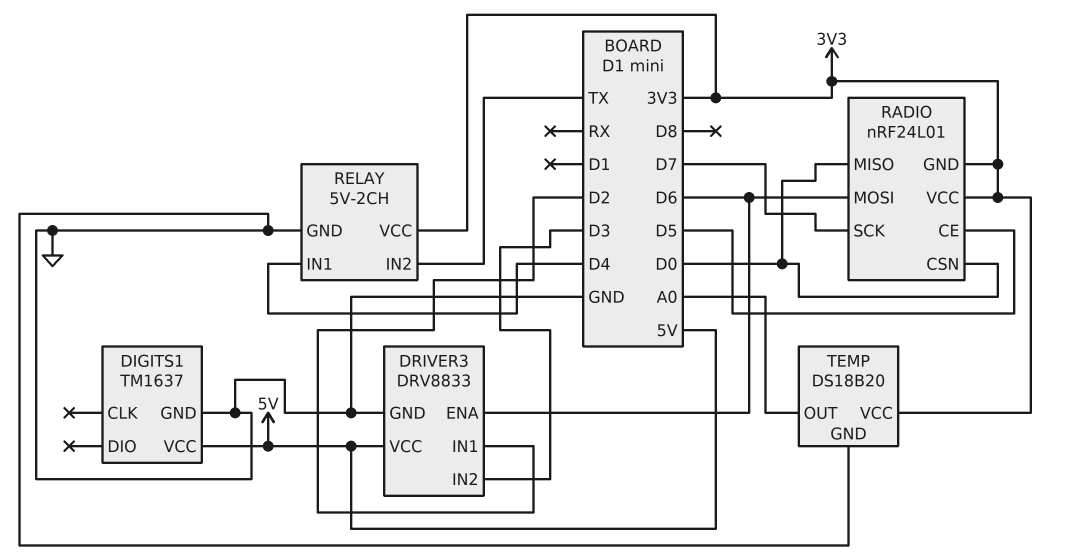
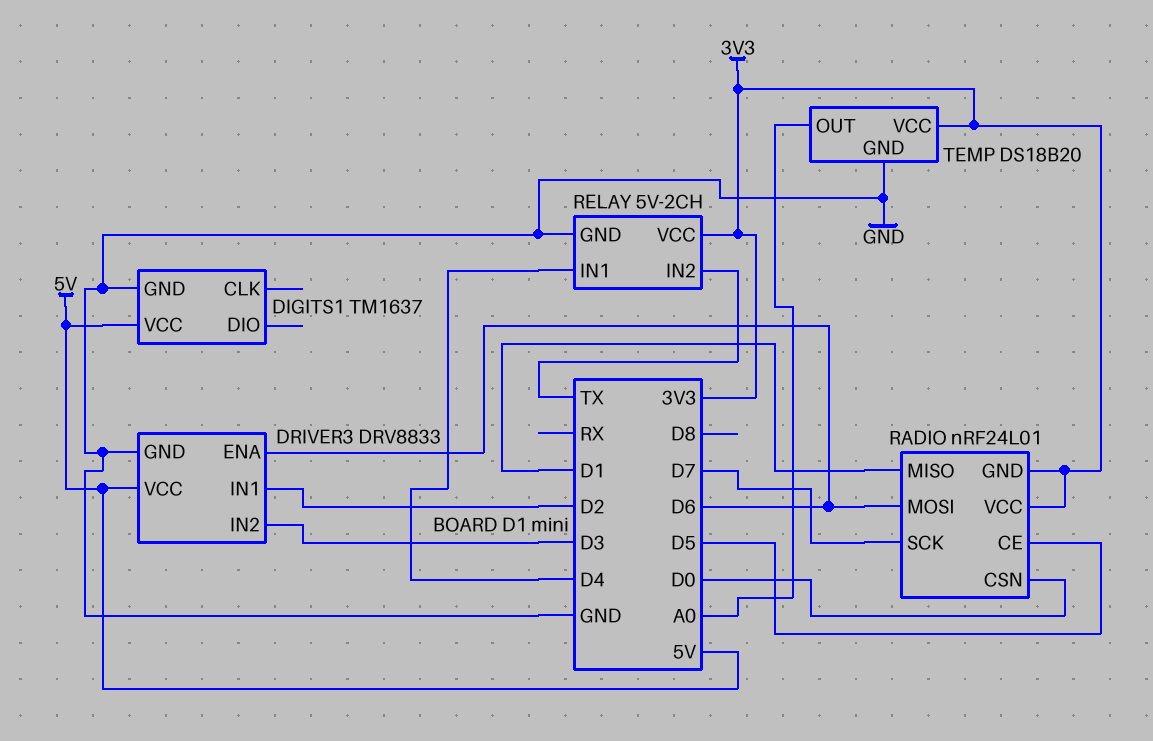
RADIO pin MISO: D0 -> D1

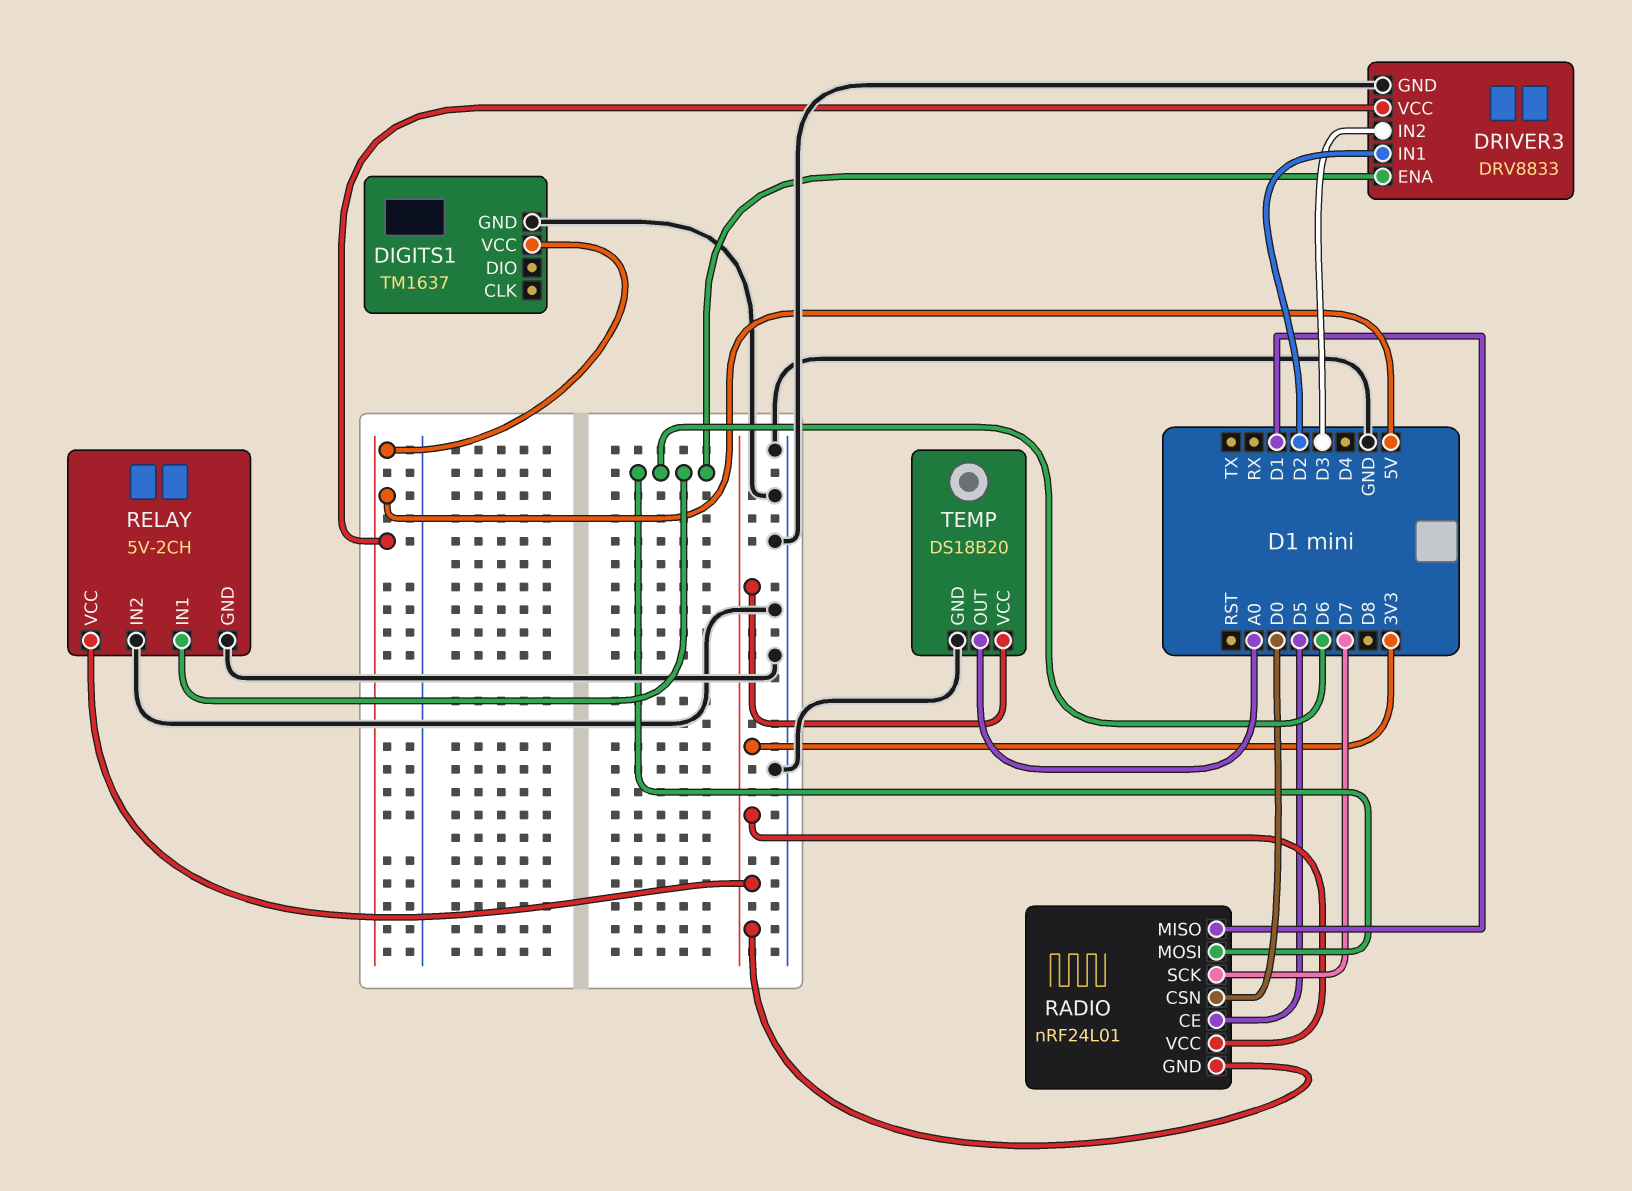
RELAY pin IN1: D4 -> D6
RELAY pin IN2: TX -> GND

